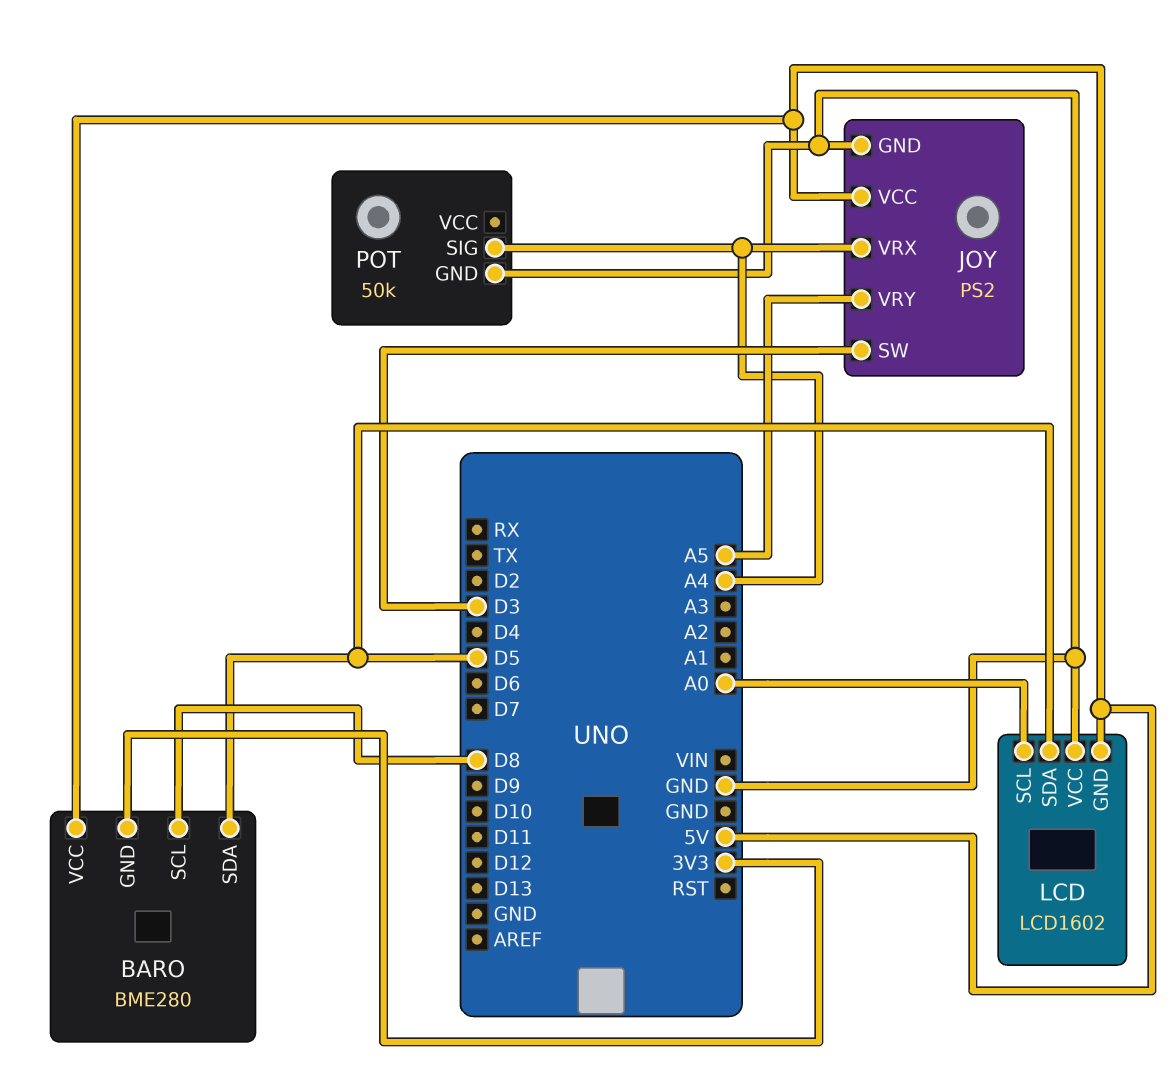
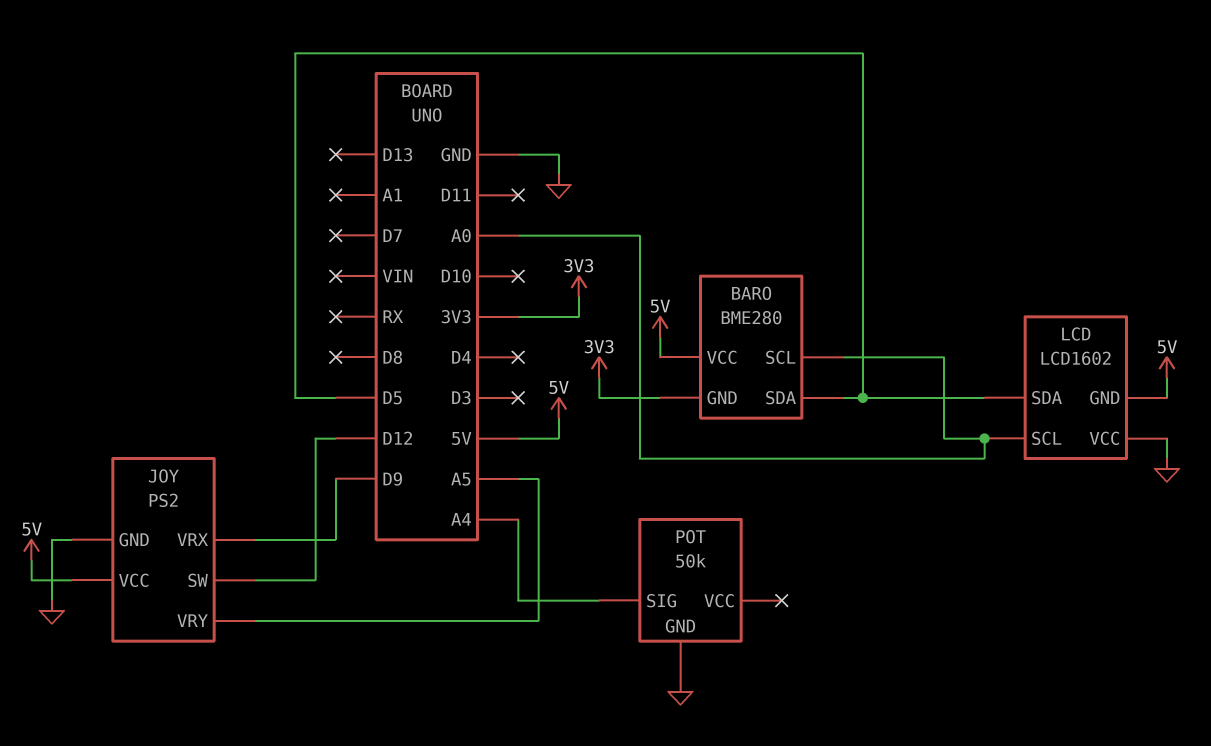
BARO pin SCL: D8 -> A0
JOY pin SW: D3 -> D12
JOY pin VRX: A4 -> D9

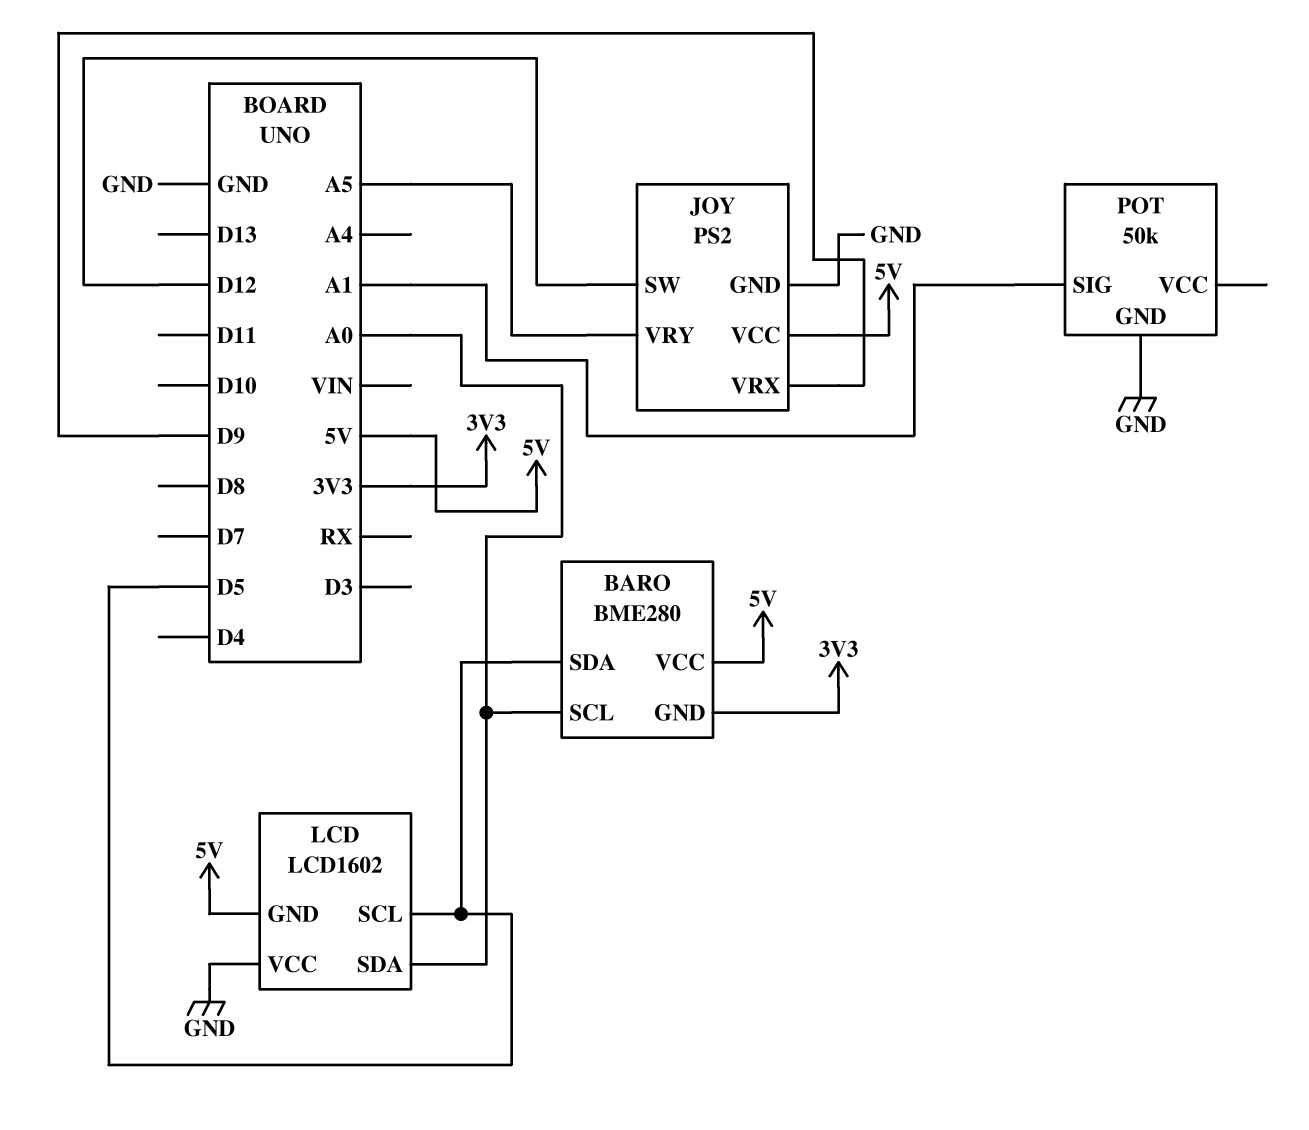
LCD pin SCL: A0 -> D5
LCD pin SDA: D5 -> A0
POT pin SIG: A4 -> A1

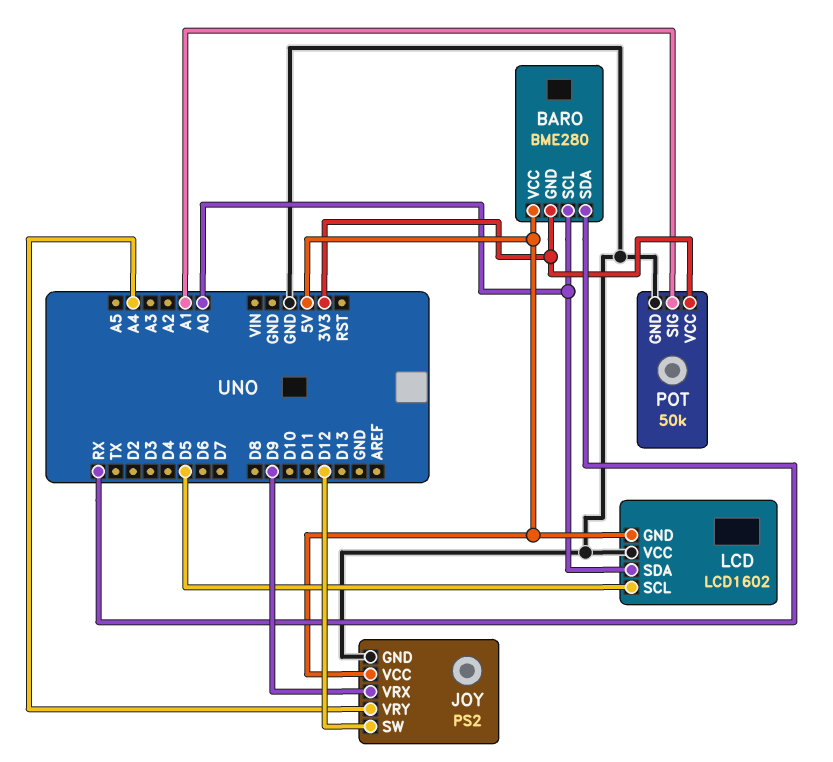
BARO pin SDA: D5 -> RX
JOY pin VRY: A5 -> A4
POT pin VCC: none -> 3V3

